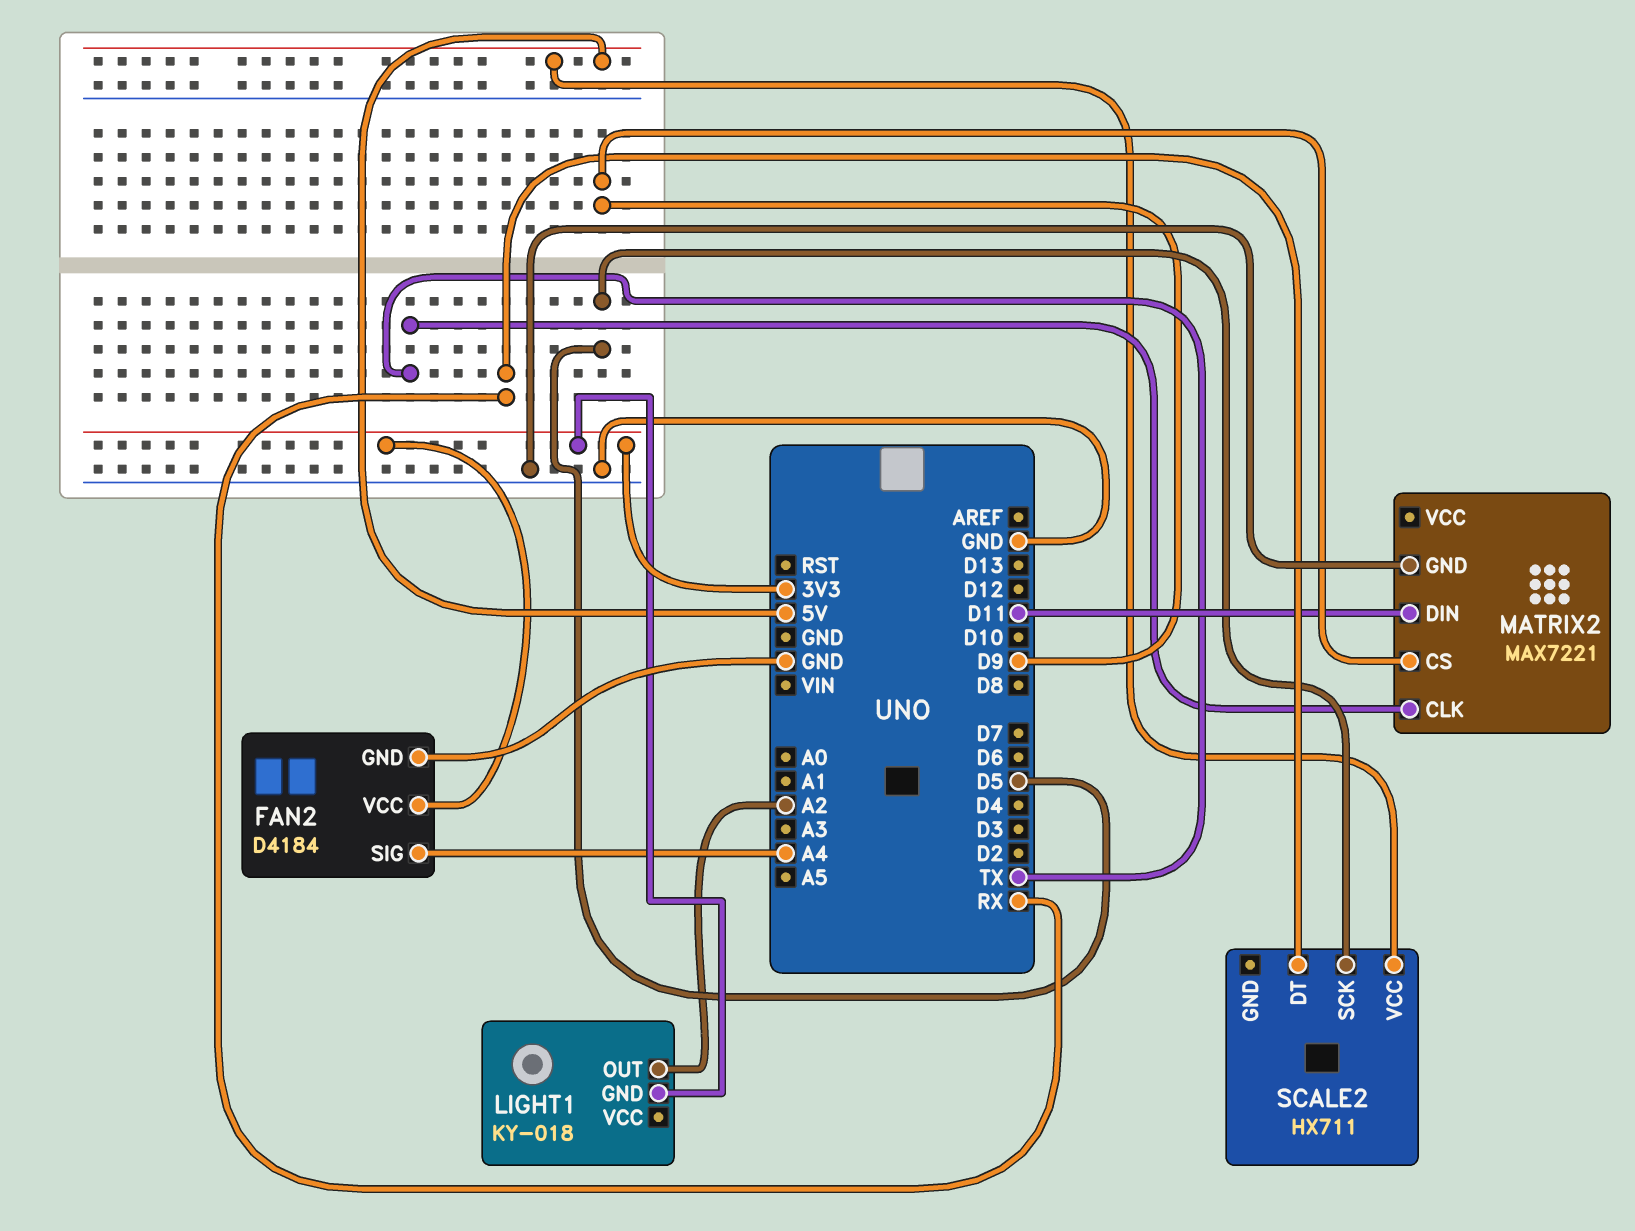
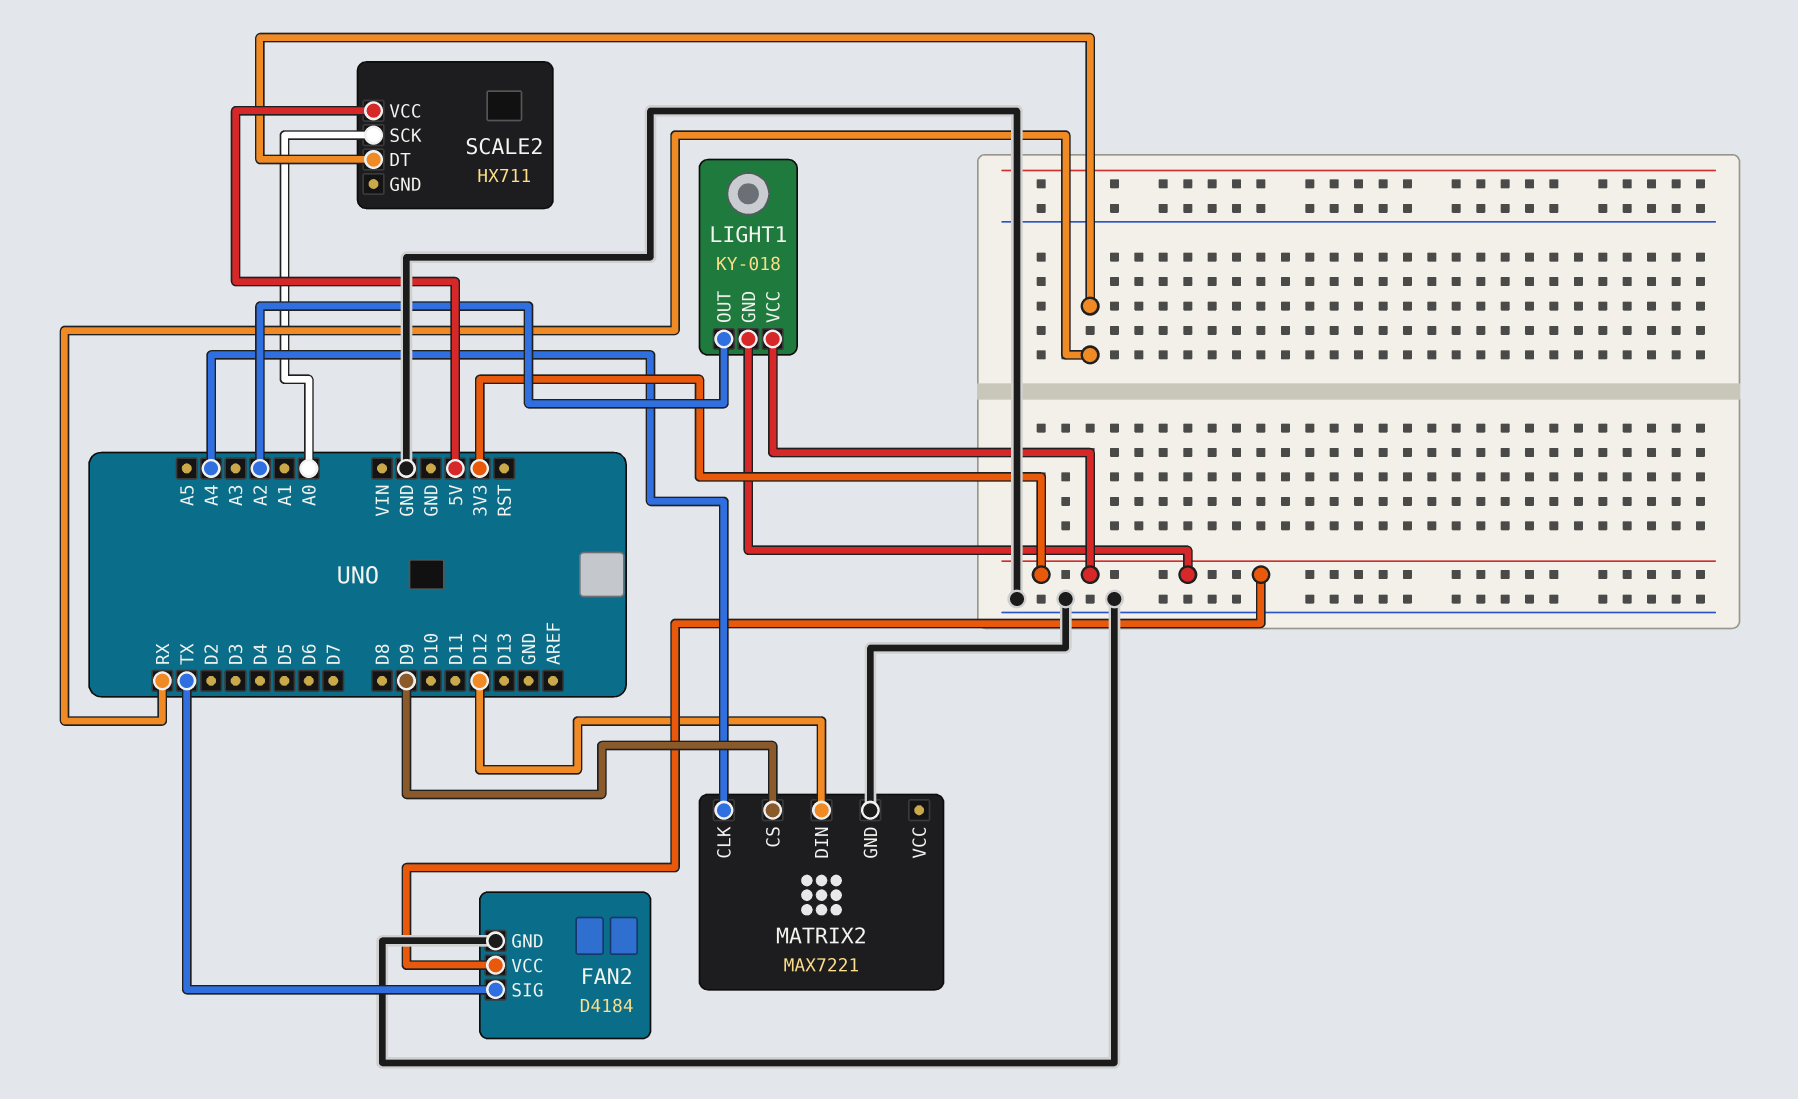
FAN2 pin SIG: A4 -> TX
LIGHT1 pin VCC: none -> 3V3
MATRIX2 pin CLK: TX -> A4
MATRIX2 pin DIN: D11 -> D12
SCALE2 pin SCK: D5 -> A0

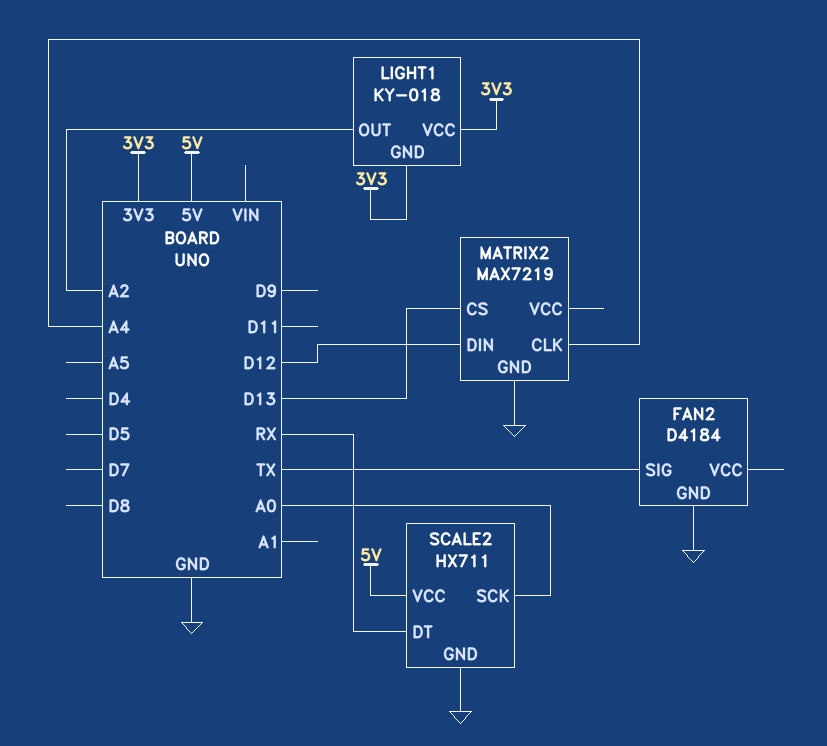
FAN2 pin VCC: 3V3 -> none
MATRIX2: MAX7221 -> MAX7219
MATRIX2 pin CS: D9 -> D13
SCALE2 pin GND: none -> GND

